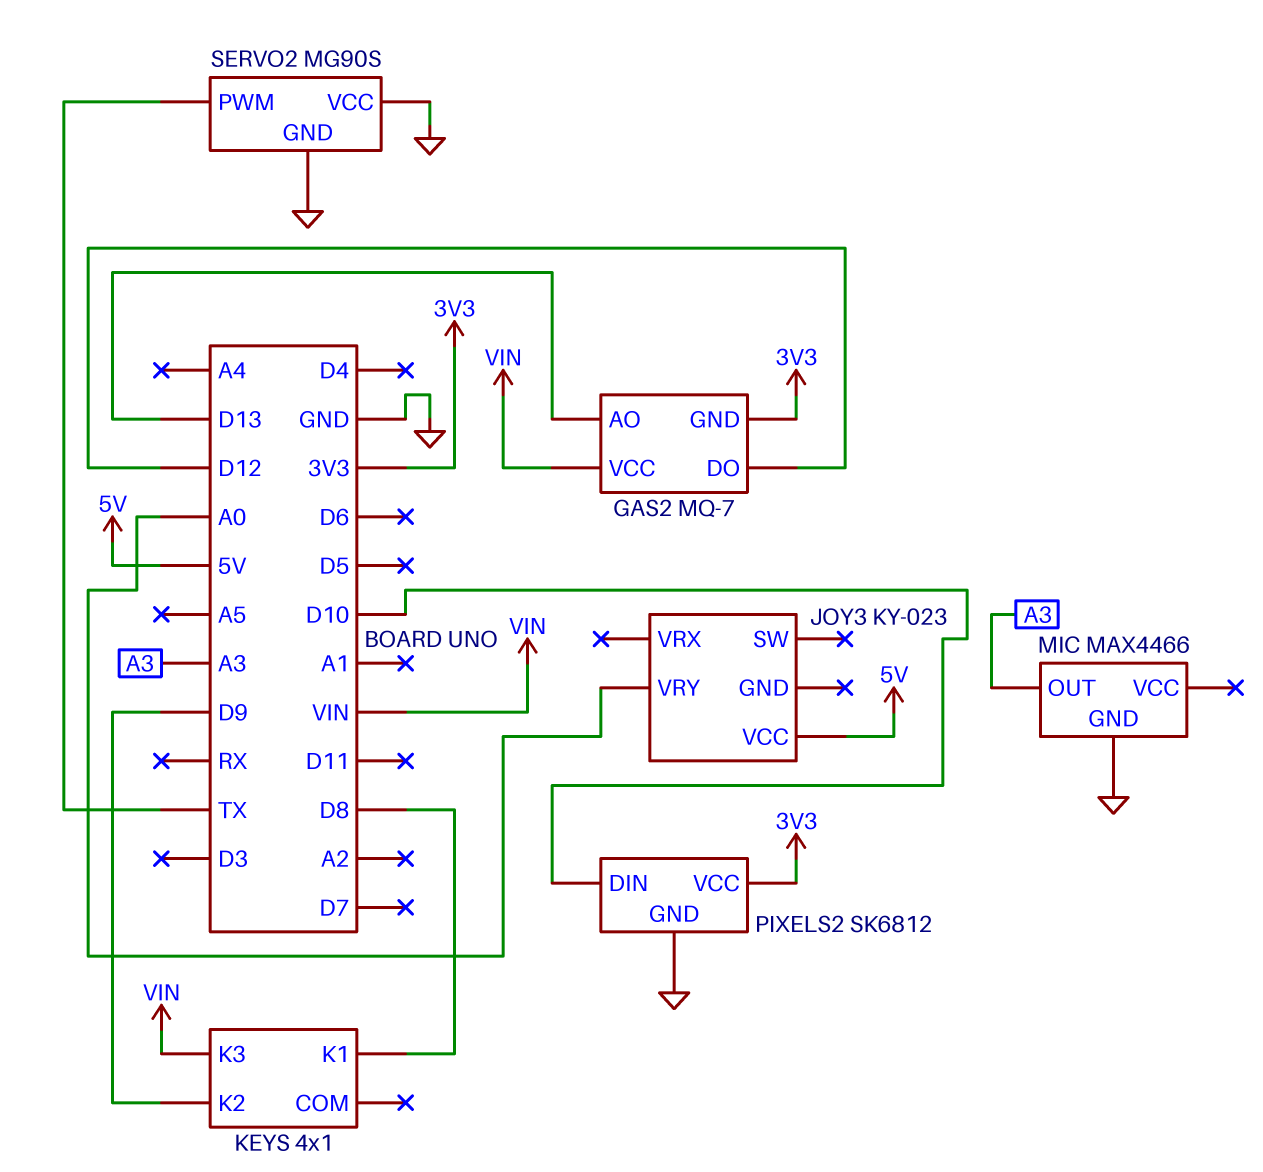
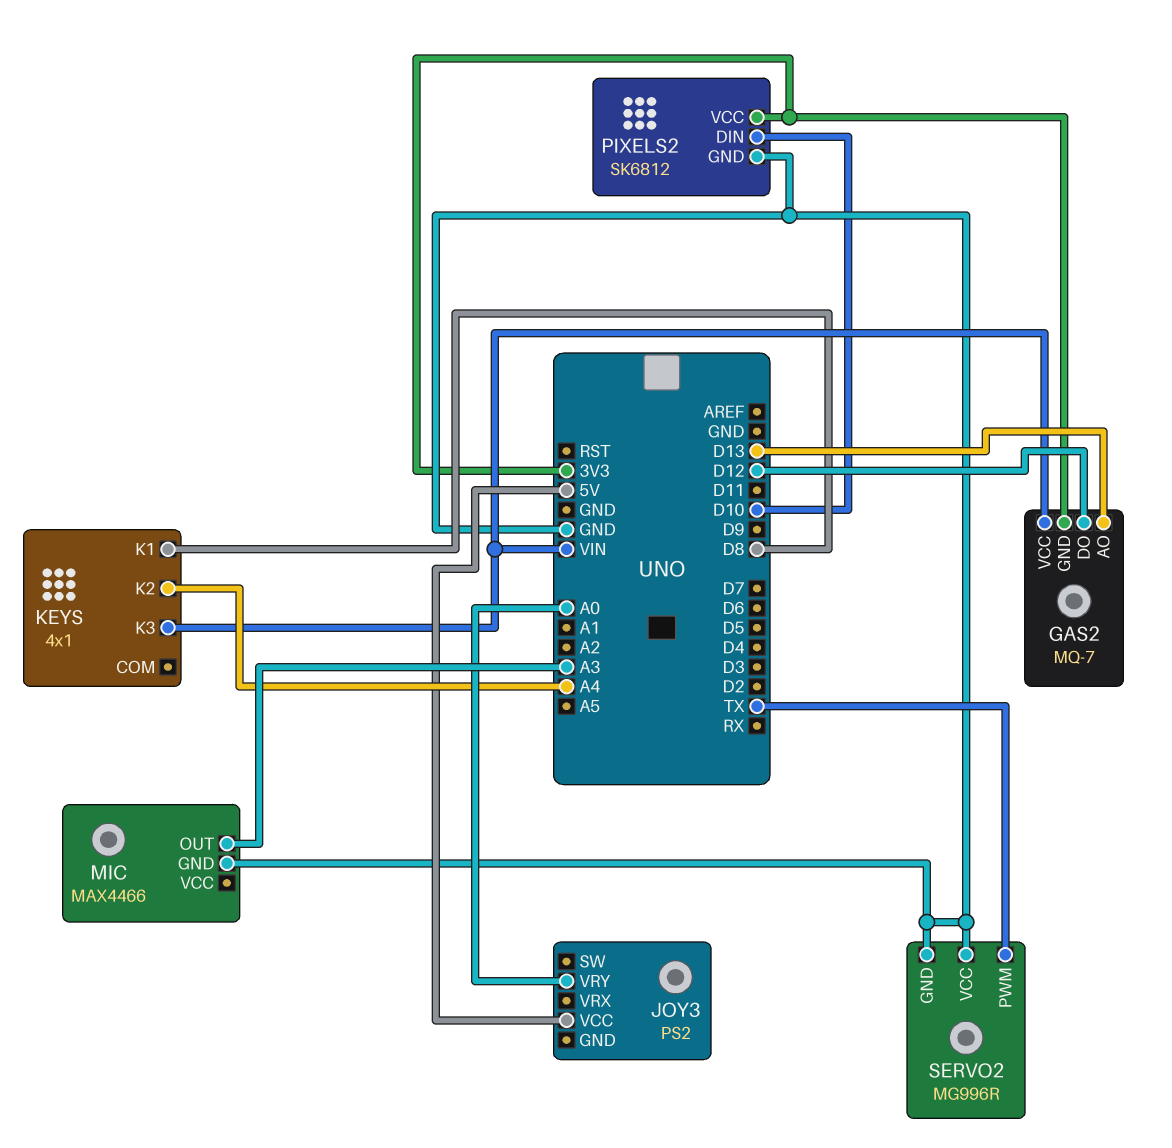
JOY3: KY-023 -> PS2
KEYS pin K2: D9 -> A4
SERVO2: MG90S -> MG996R

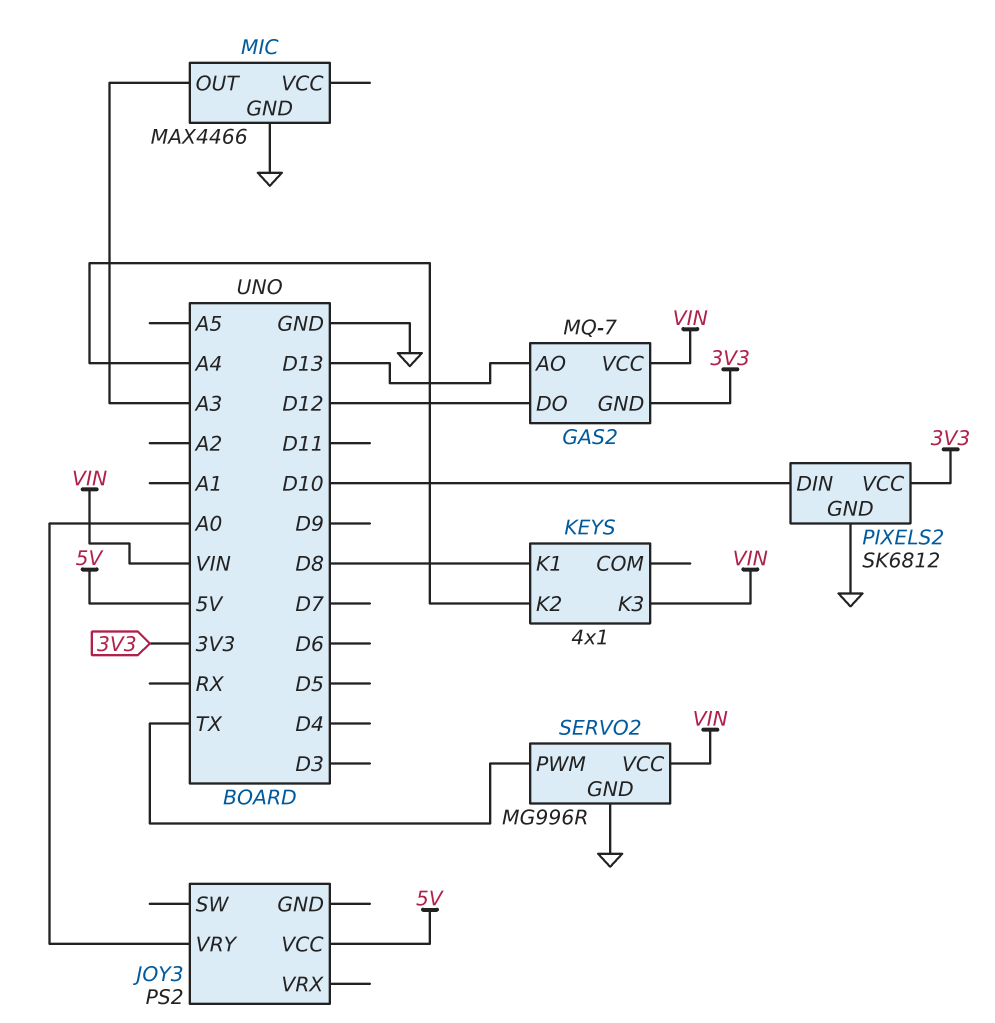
SERVO2 pin VCC: GND -> VIN

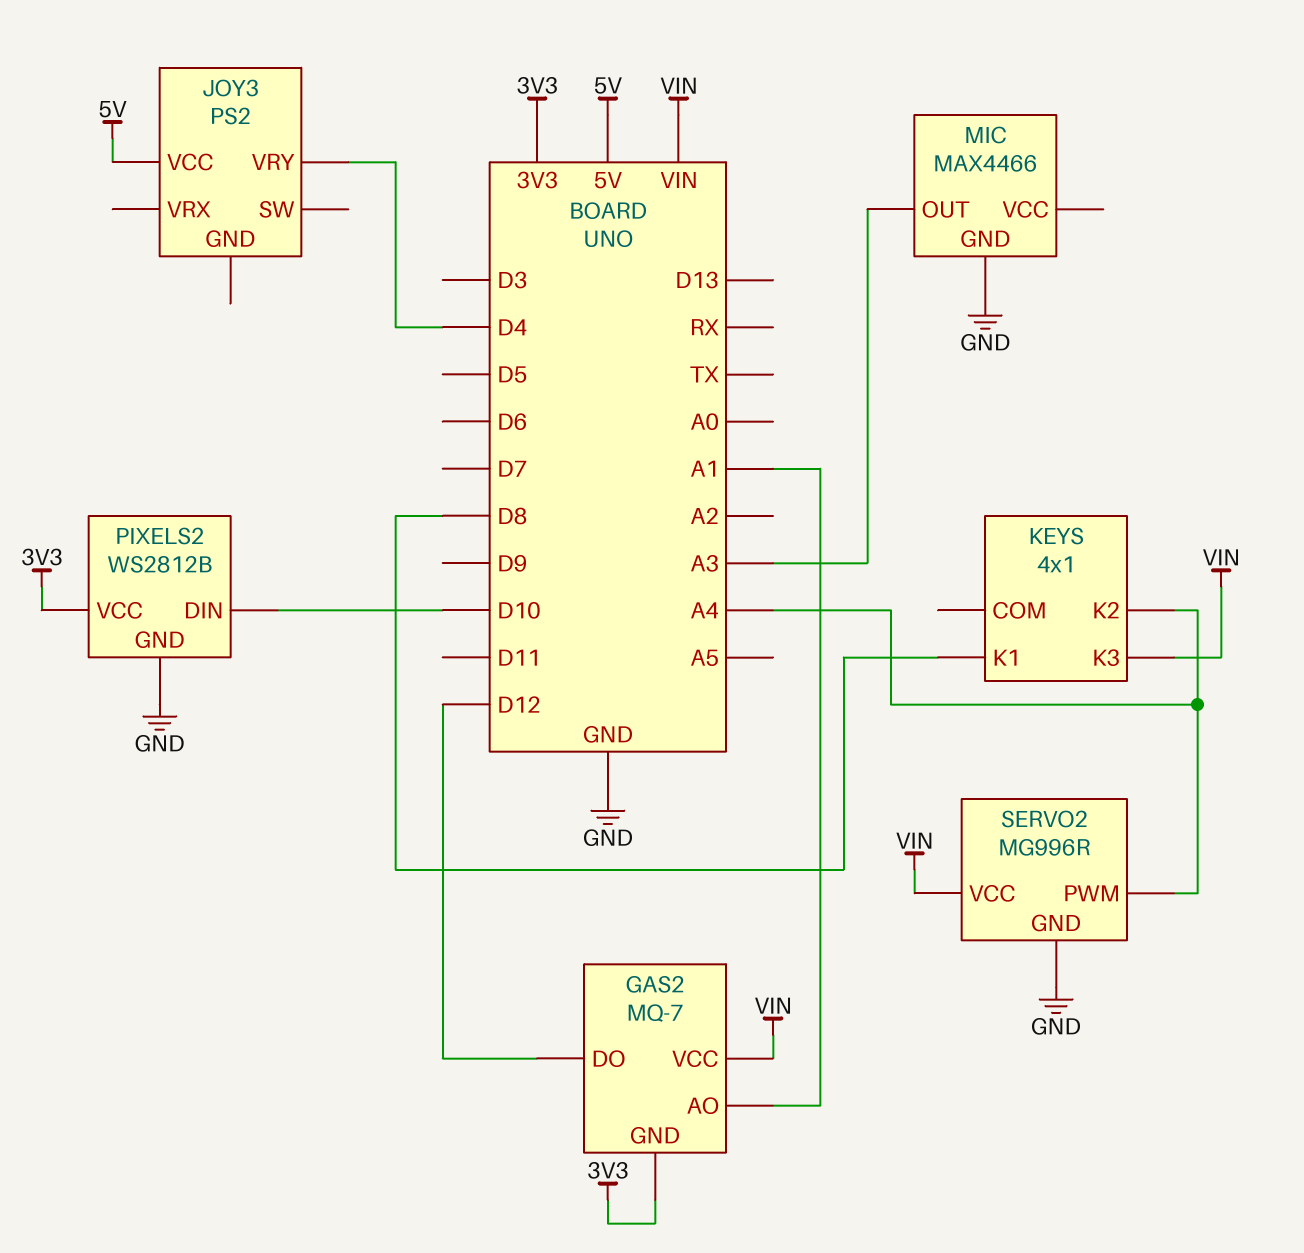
GAS2 pin AO: D13 -> A1
JOY3 pin VRY: A0 -> D4
PIXELS2: SK6812 -> WS2812B
SERVO2 pin PWM: TX -> A4

